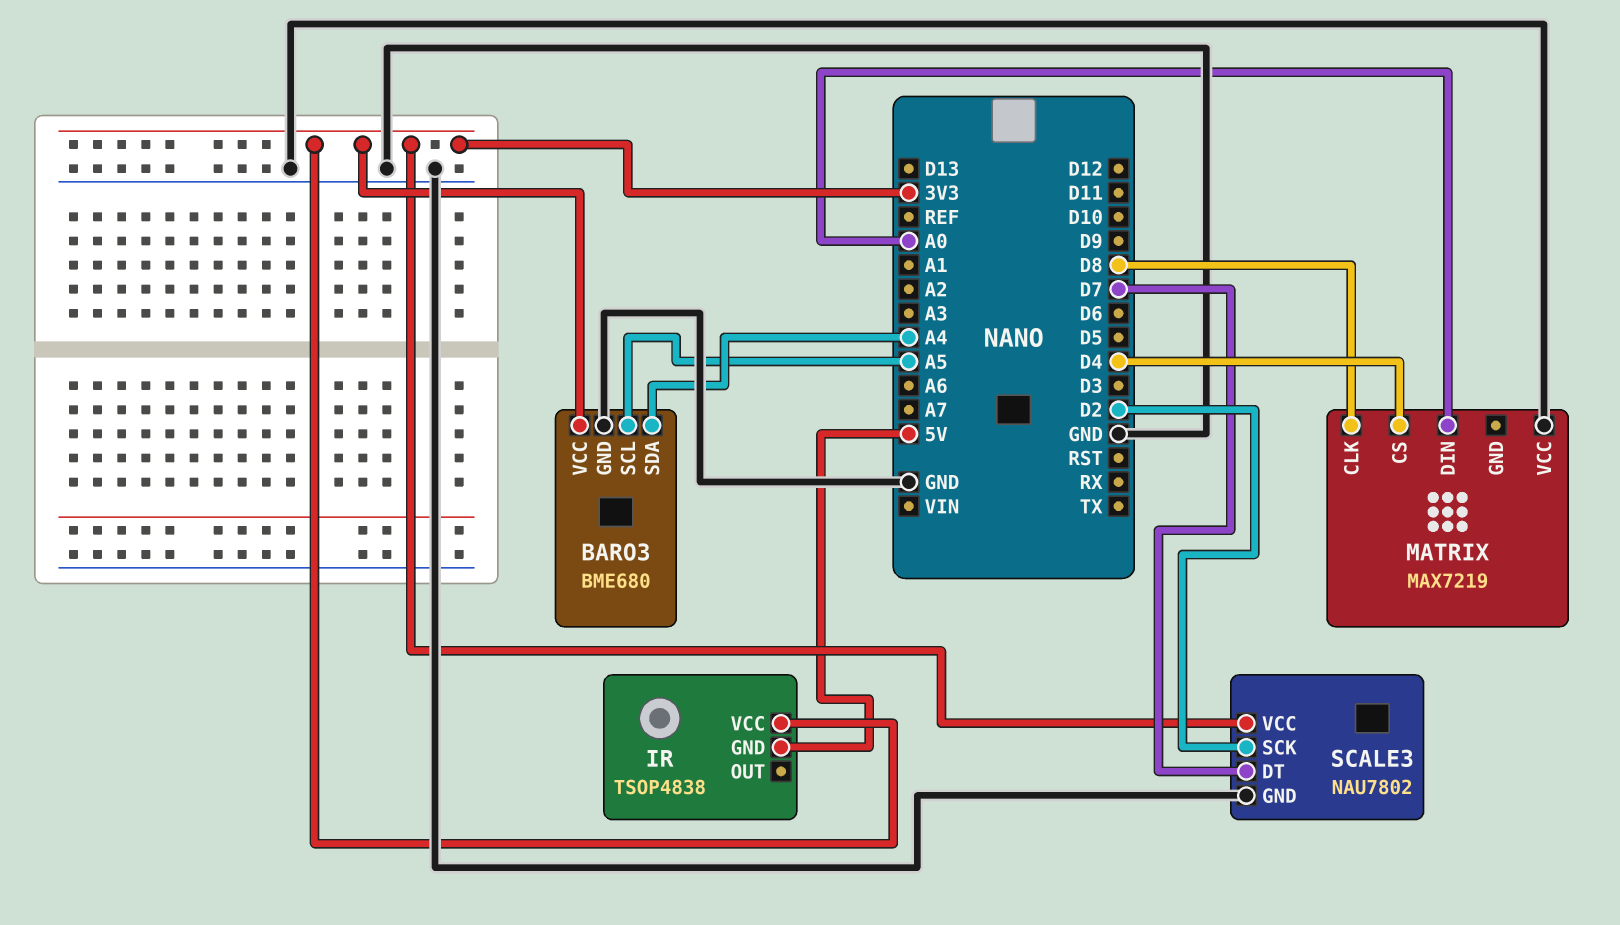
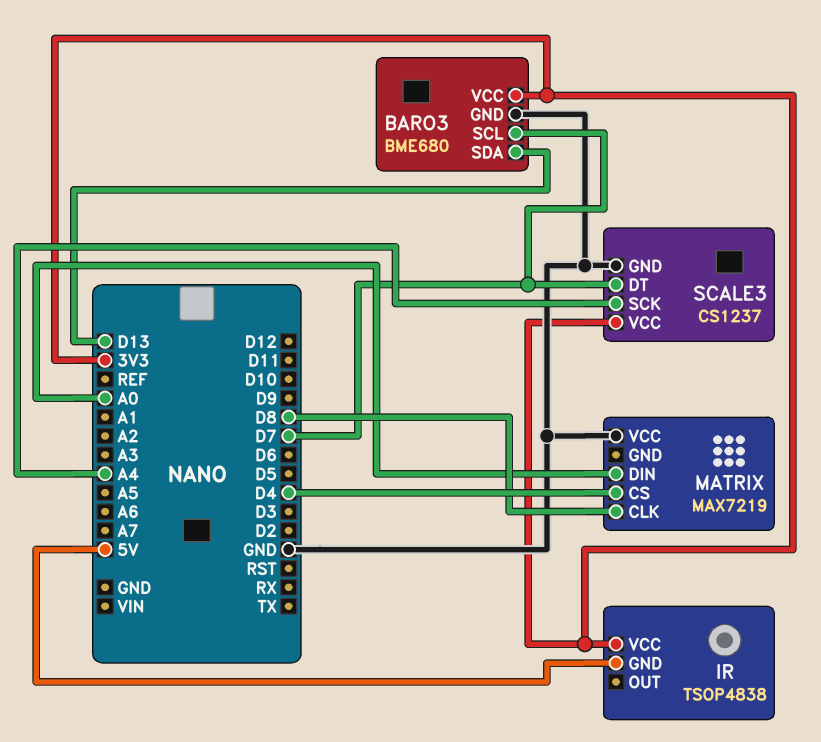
BARO3 pin SCL: A5 -> D7
BARO3 pin SDA: A4 -> D13
SCALE3: NAU7802 -> CS1237
SCALE3 pin SCK: D2 -> A4

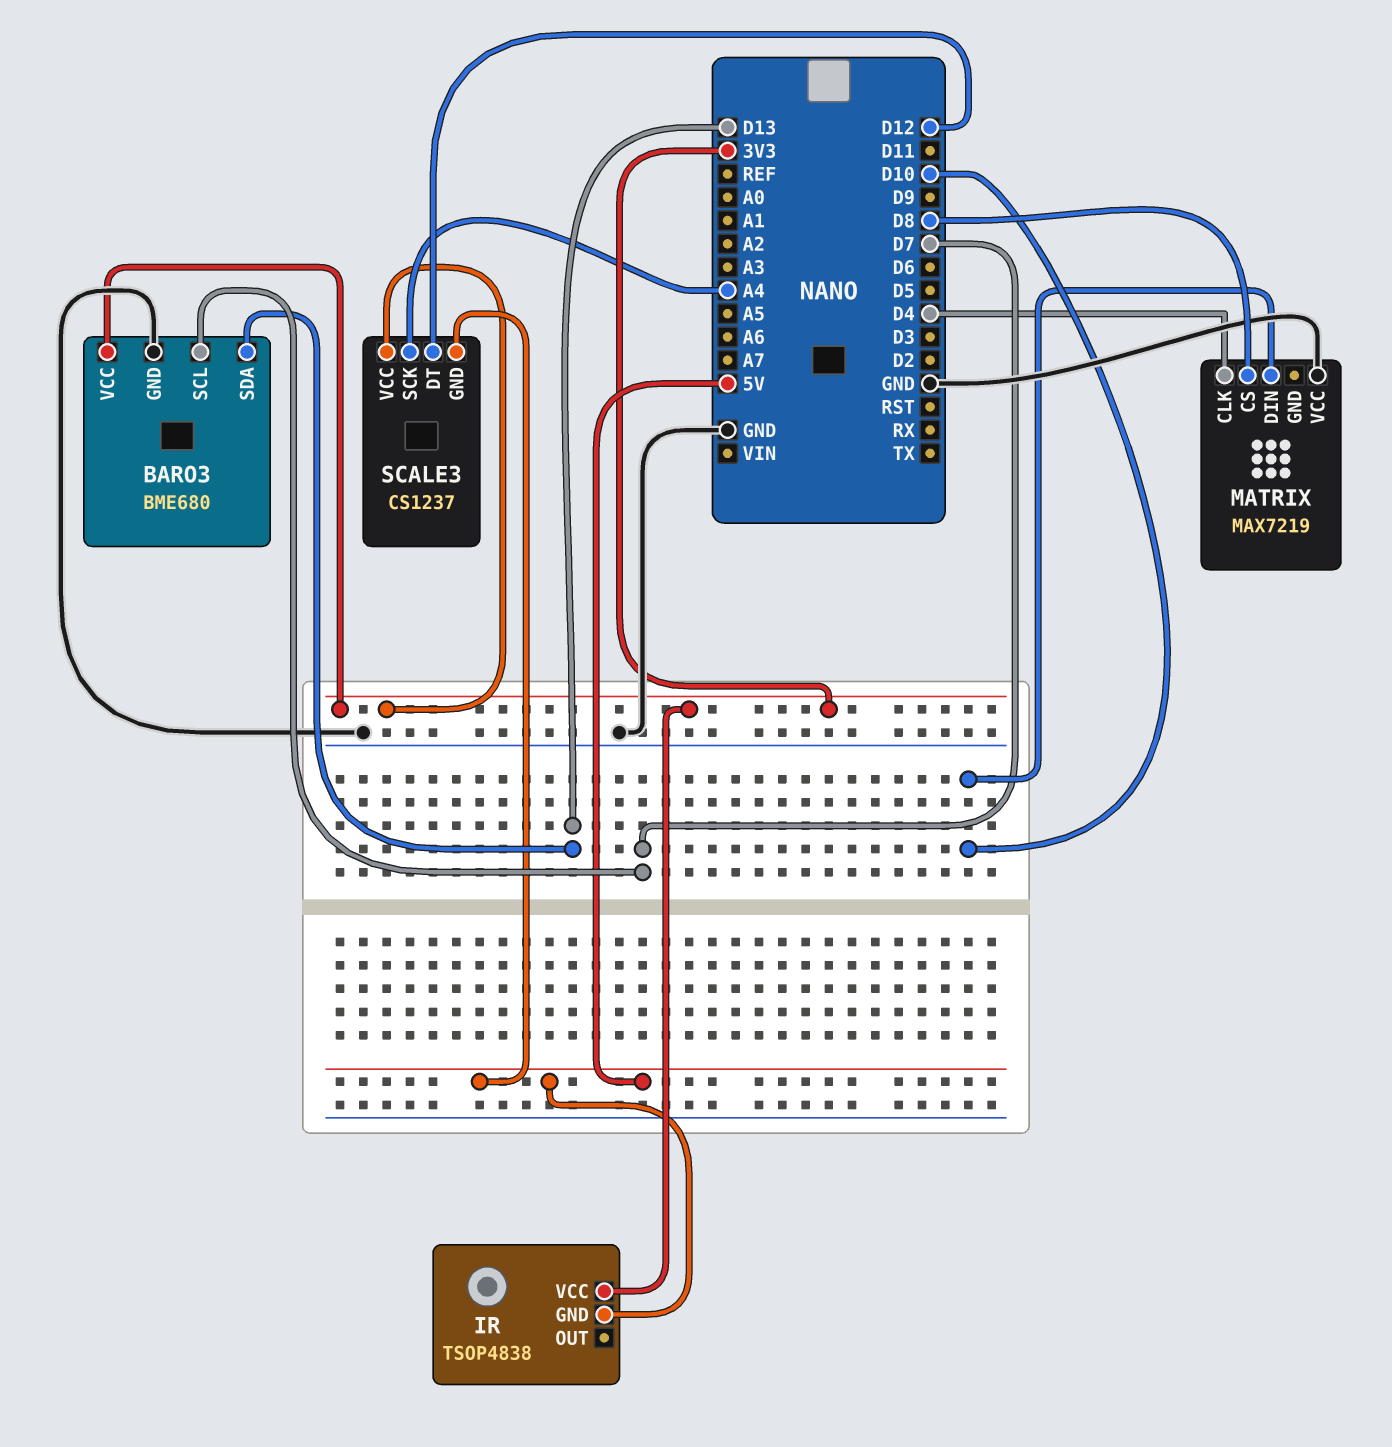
MATRIX pin CLK: D8 -> D4
MATRIX pin CS: D4 -> D8
MATRIX pin DIN: A0 -> D10
SCALE3 pin DT: D7 -> D12
SCALE3 pin GND: GND -> 5V

